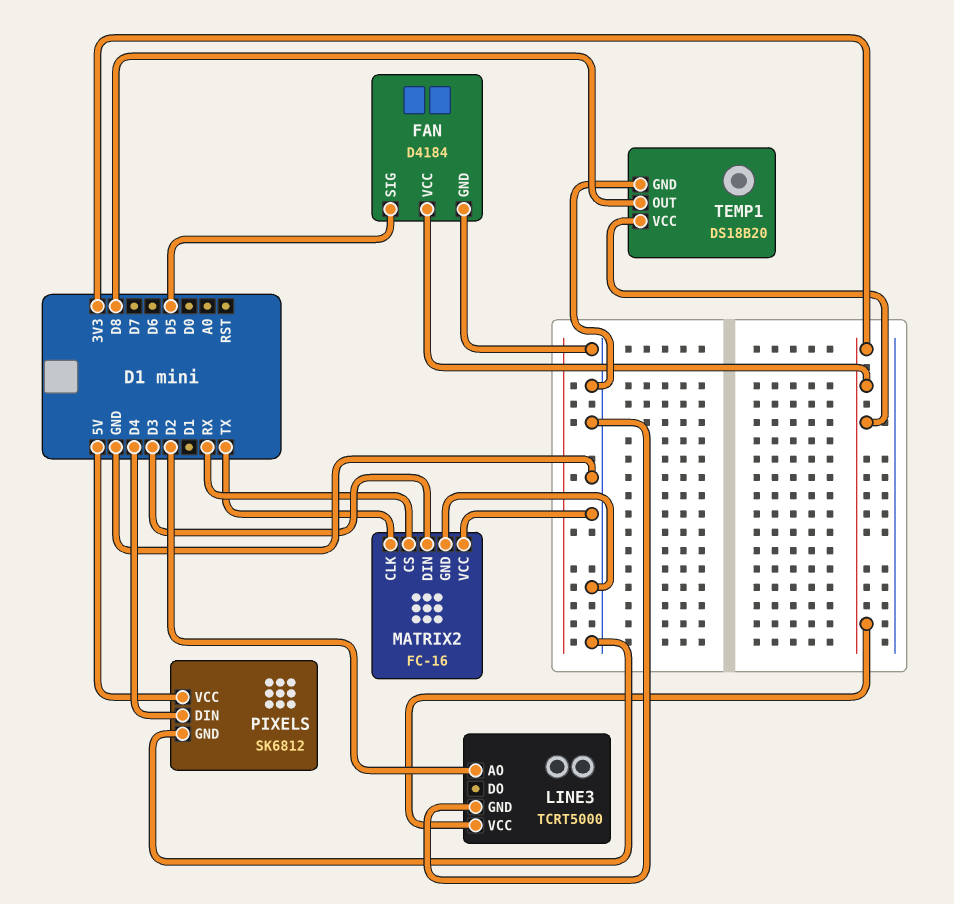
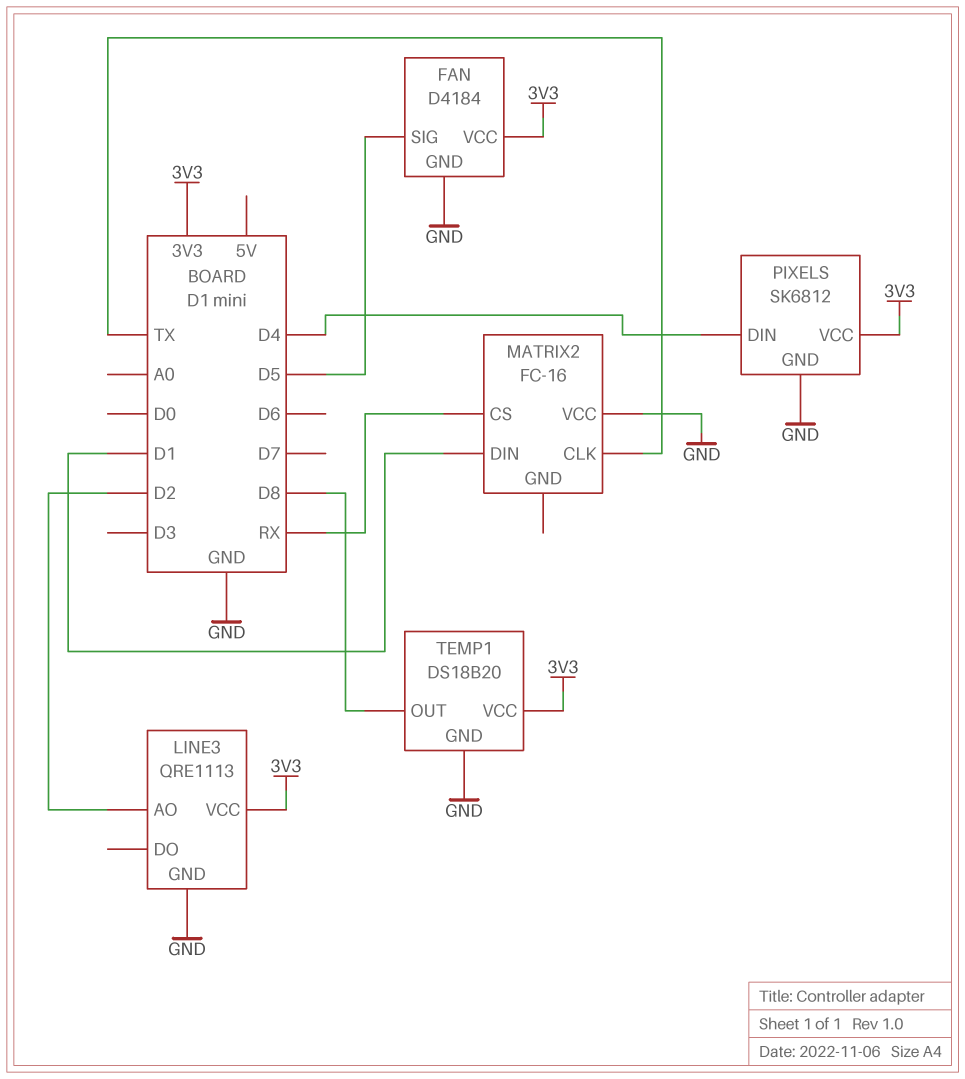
LINE3: TCRT5000 -> QRE1113
MATRIX2 pin DIN: D3 -> D1
MATRIX2 pin GND: GND -> none
PIXELS pin VCC: 5V -> 3V3

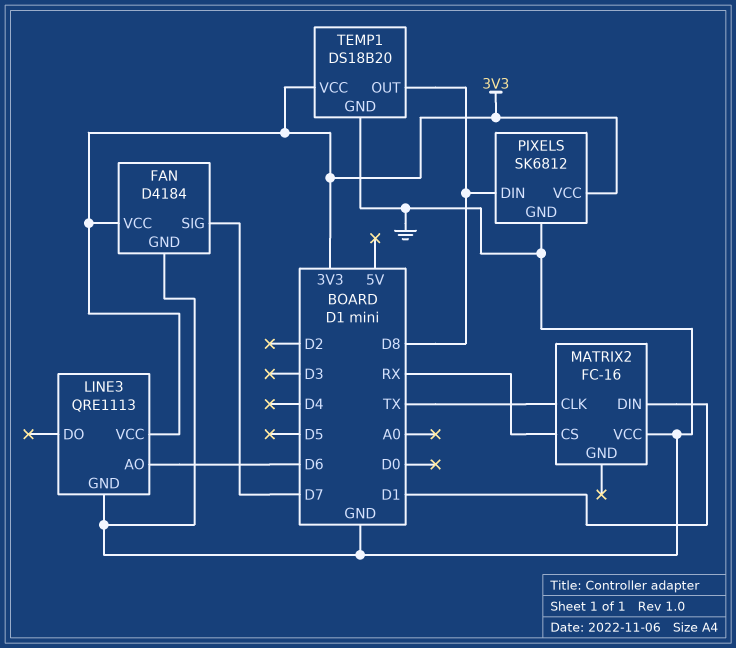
FAN pin SIG: D5 -> D7
LINE3 pin AO: D2 -> D6
PIXELS pin DIN: D4 -> D8

